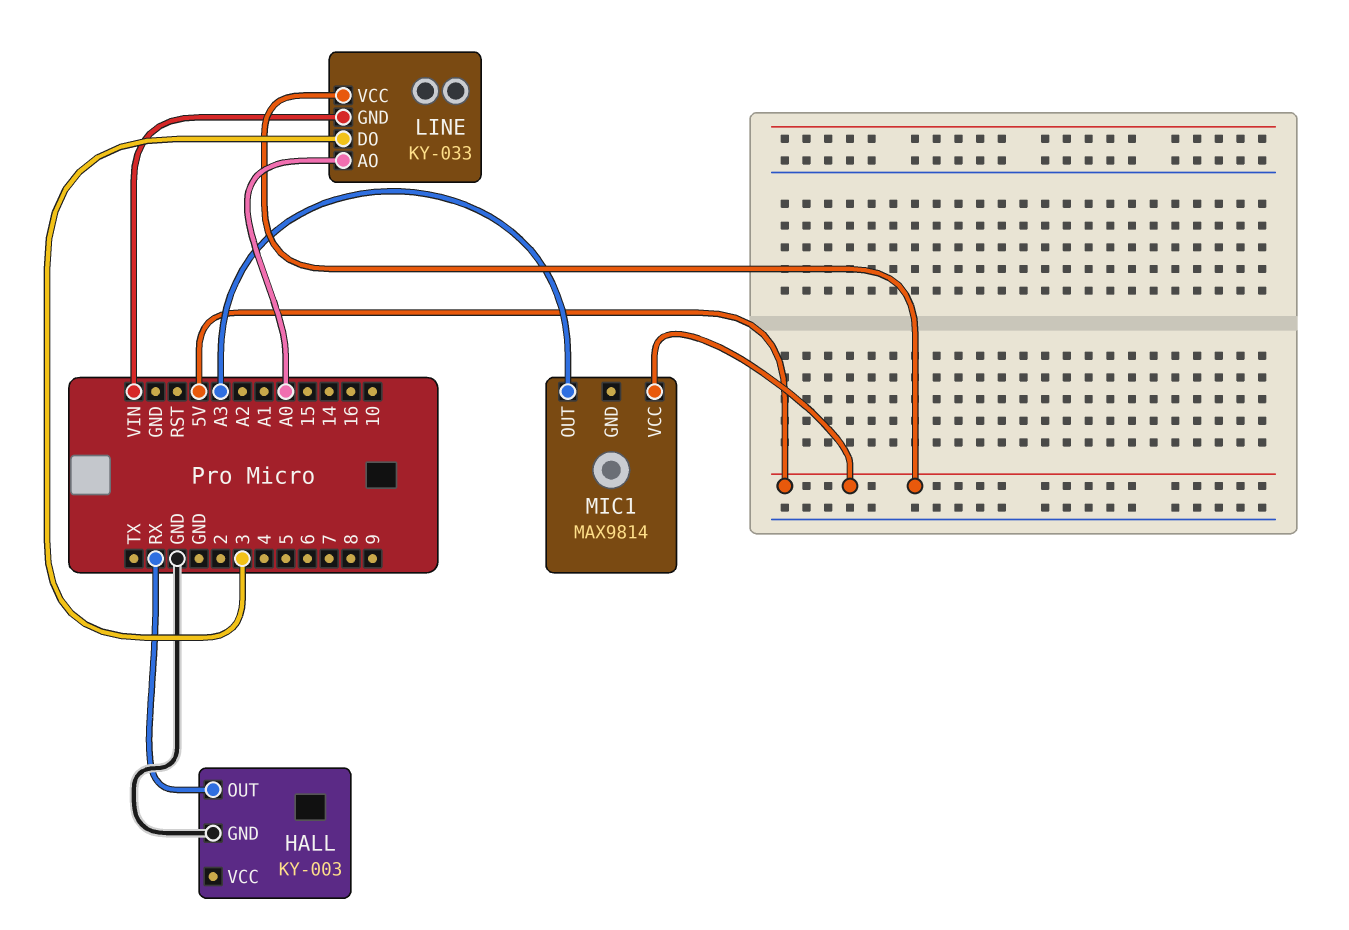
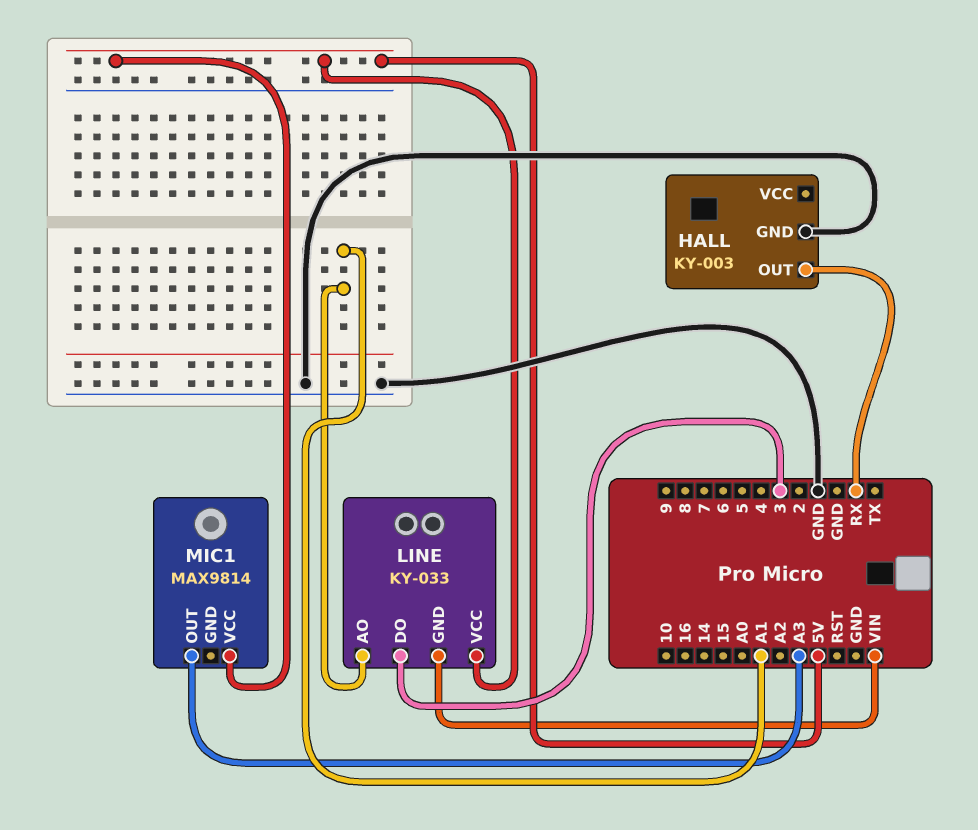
LINE pin AO: A0 -> A1

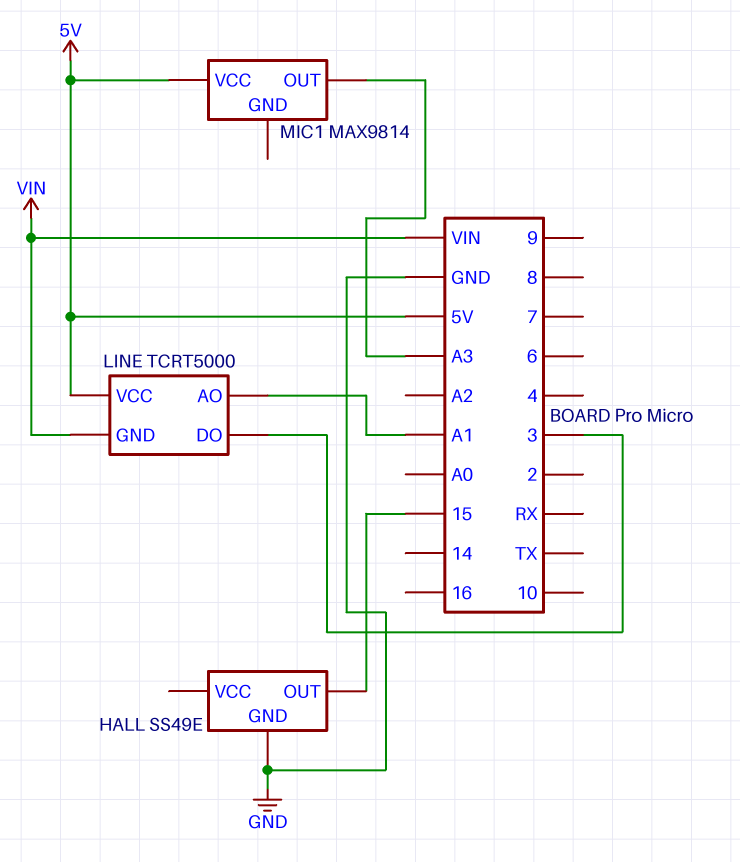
HALL: KY-003 -> SS49E
HALL pin OUT: RX -> 15
LINE: KY-033 -> TCRT5000

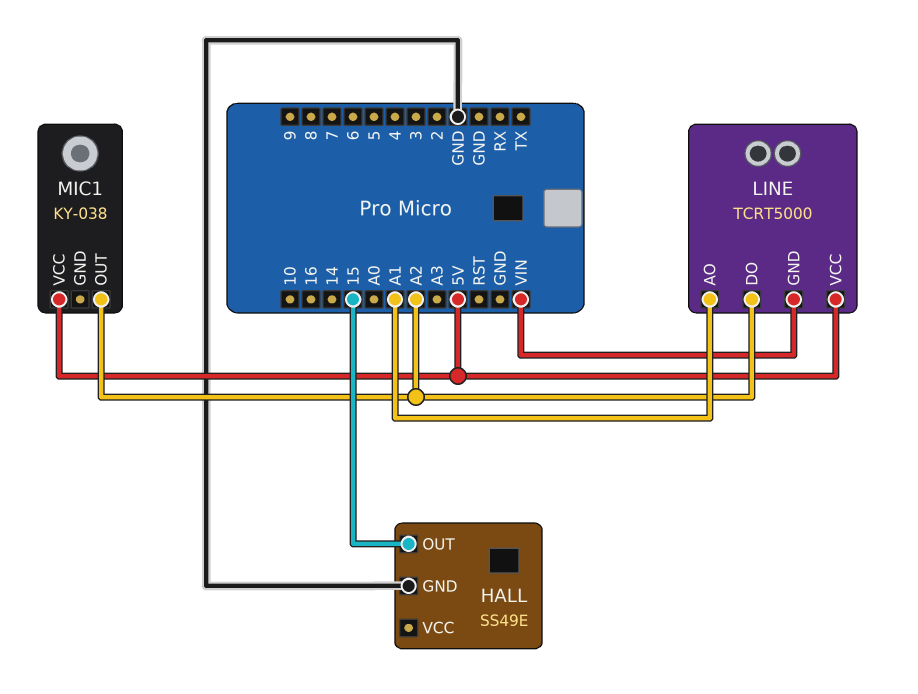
LINE pin DO: 3 -> A2
MIC1: MAX9814 -> KY-038
MIC1 pin OUT: A3 -> A2

